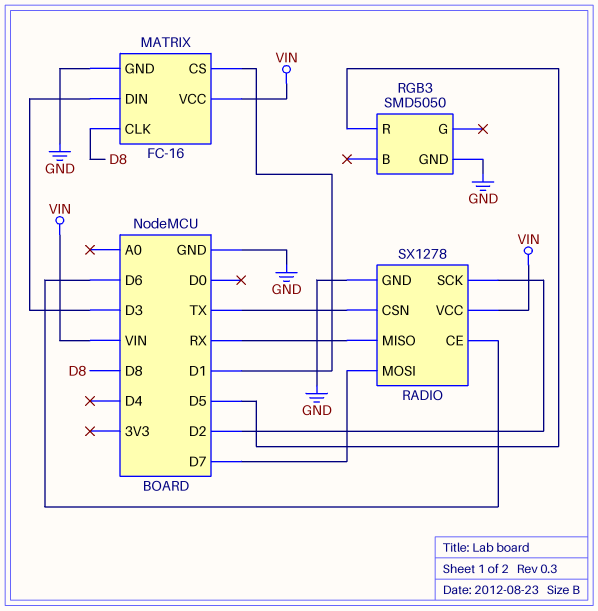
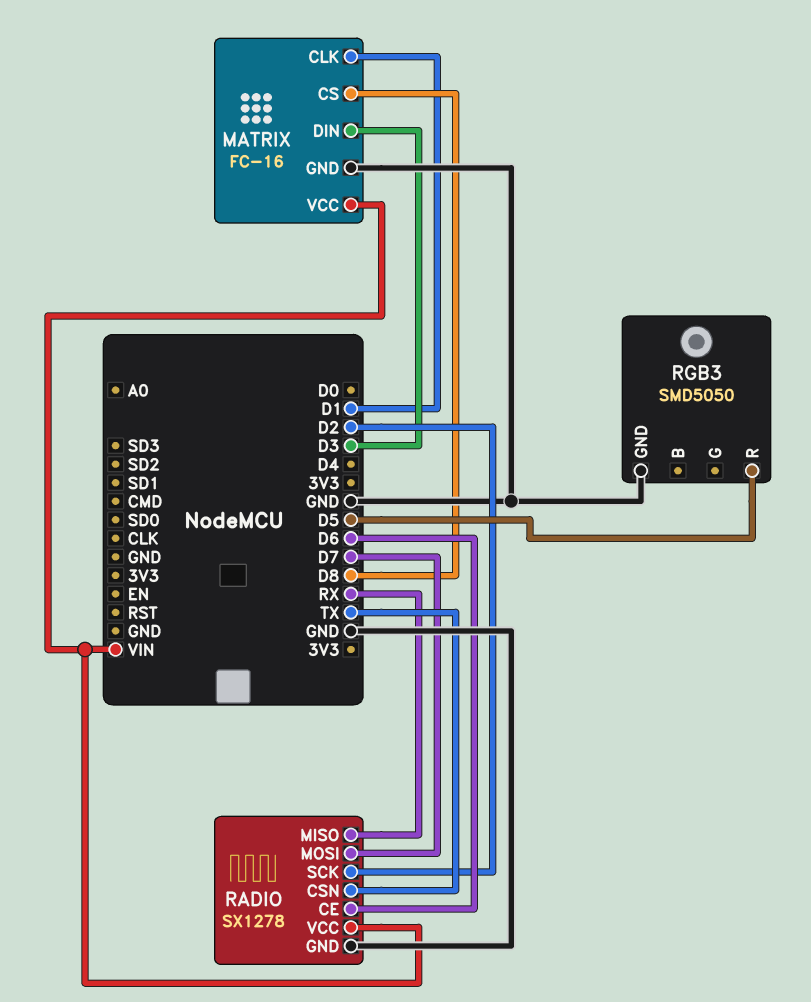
MATRIX pin CLK: D8 -> D1
MATRIX pin CS: D1 -> D8

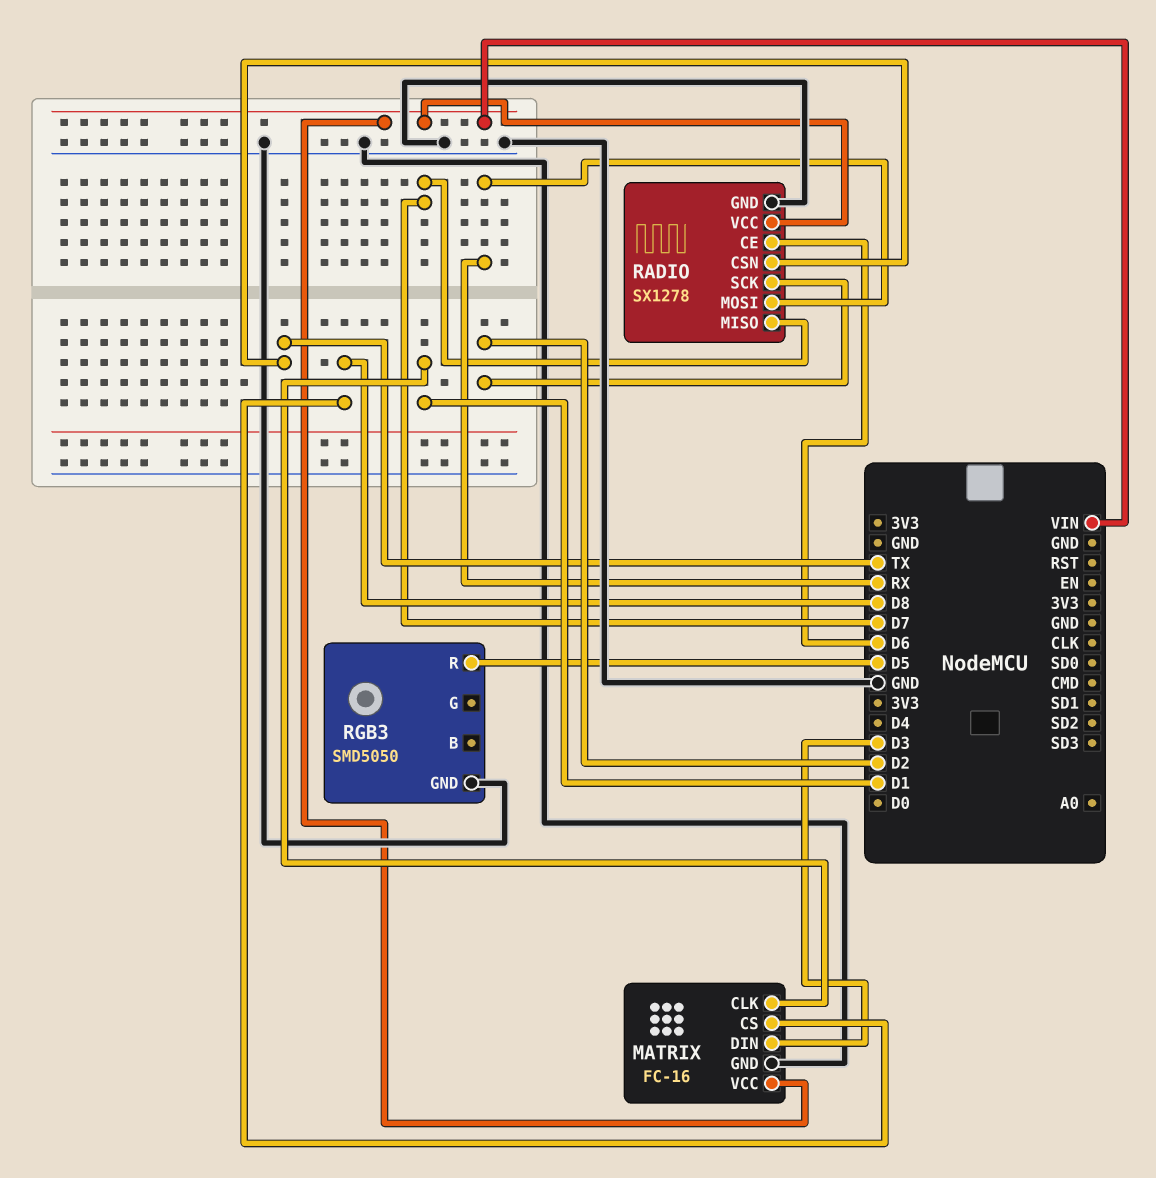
RADIO pin MISO: RX -> D7
RADIO pin MOSI: D7 -> RX

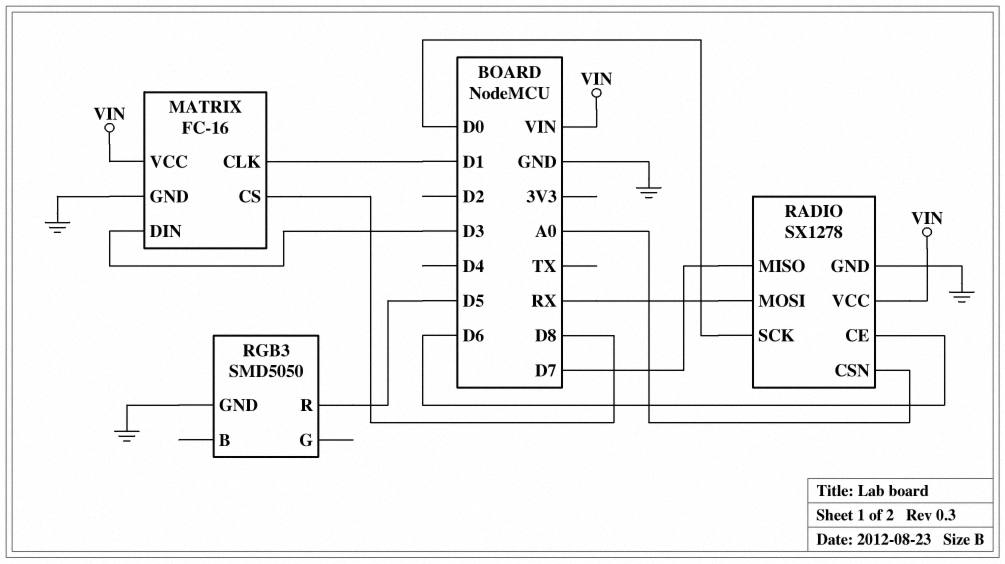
RADIO pin CSN: TX -> A0
RADIO pin SCK: D2 -> D0

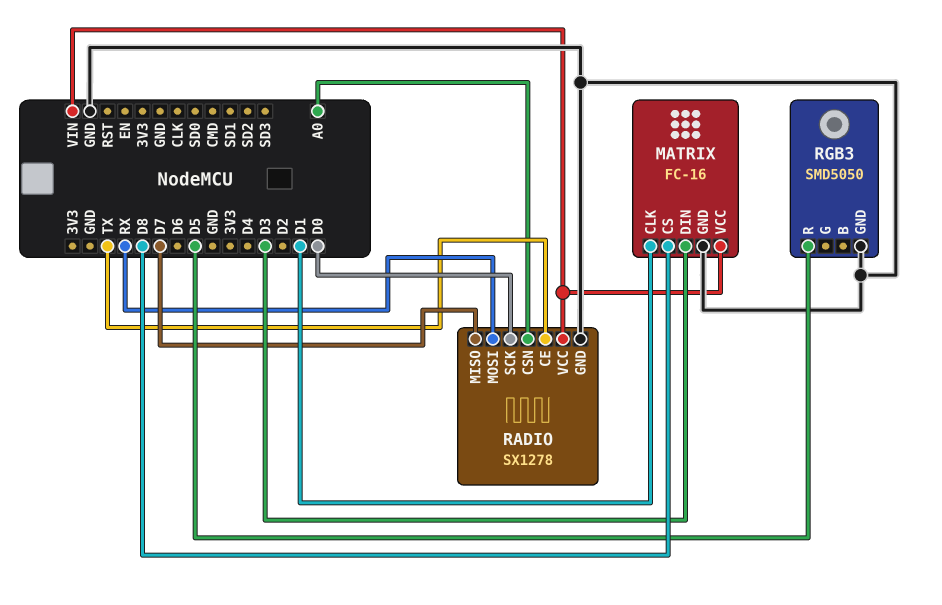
RADIO pin CE: D6 -> TX

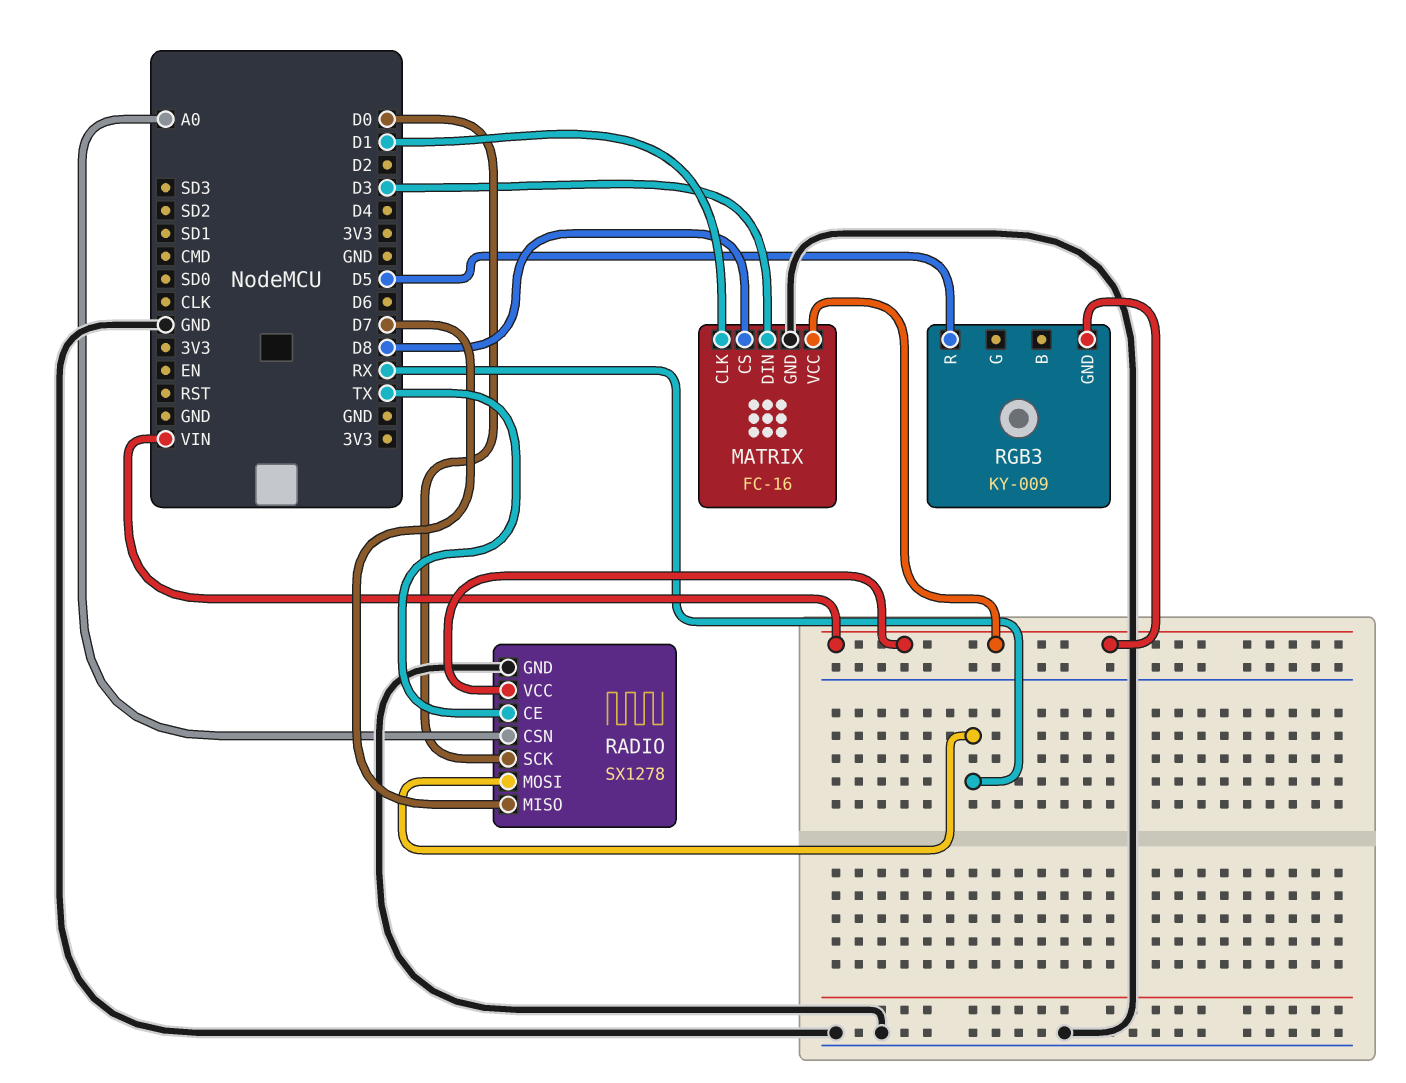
RGB3: SMD5050 -> KY-009
RGB3 pin GND: GND -> VIN

